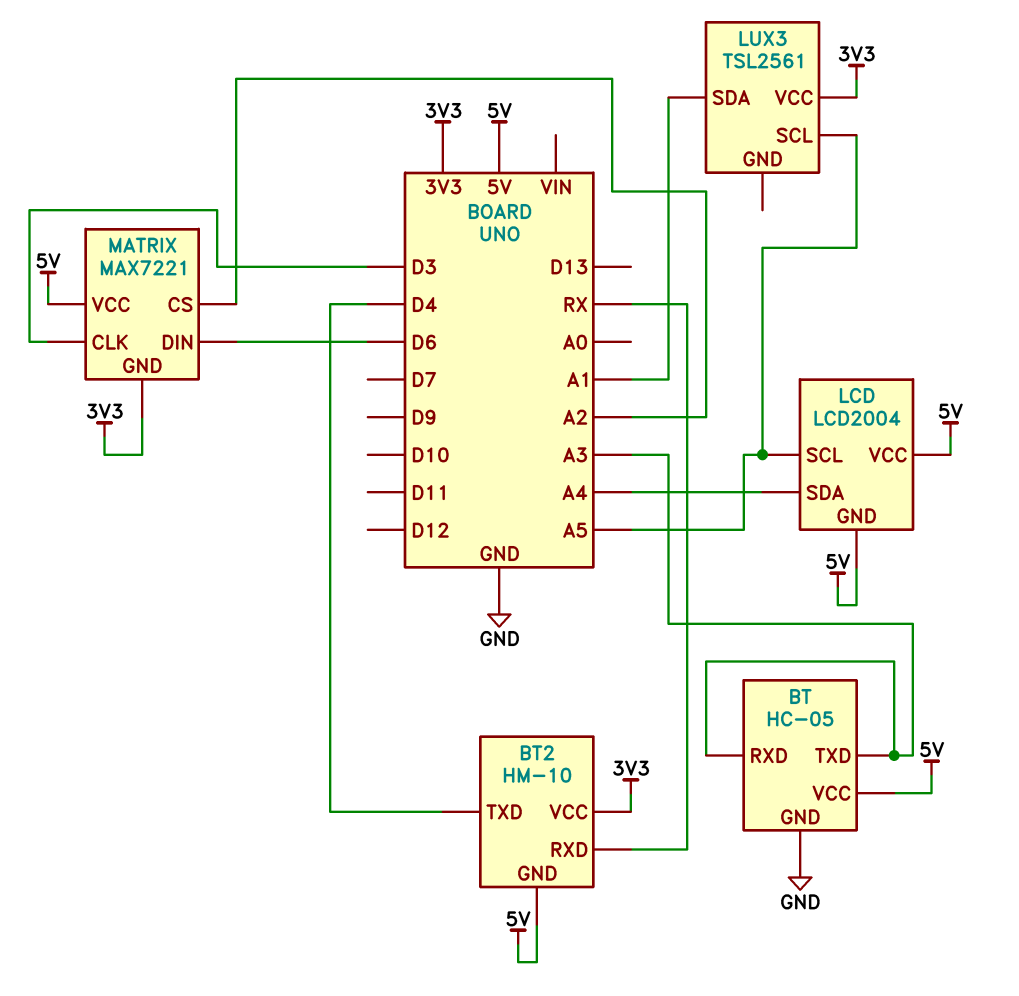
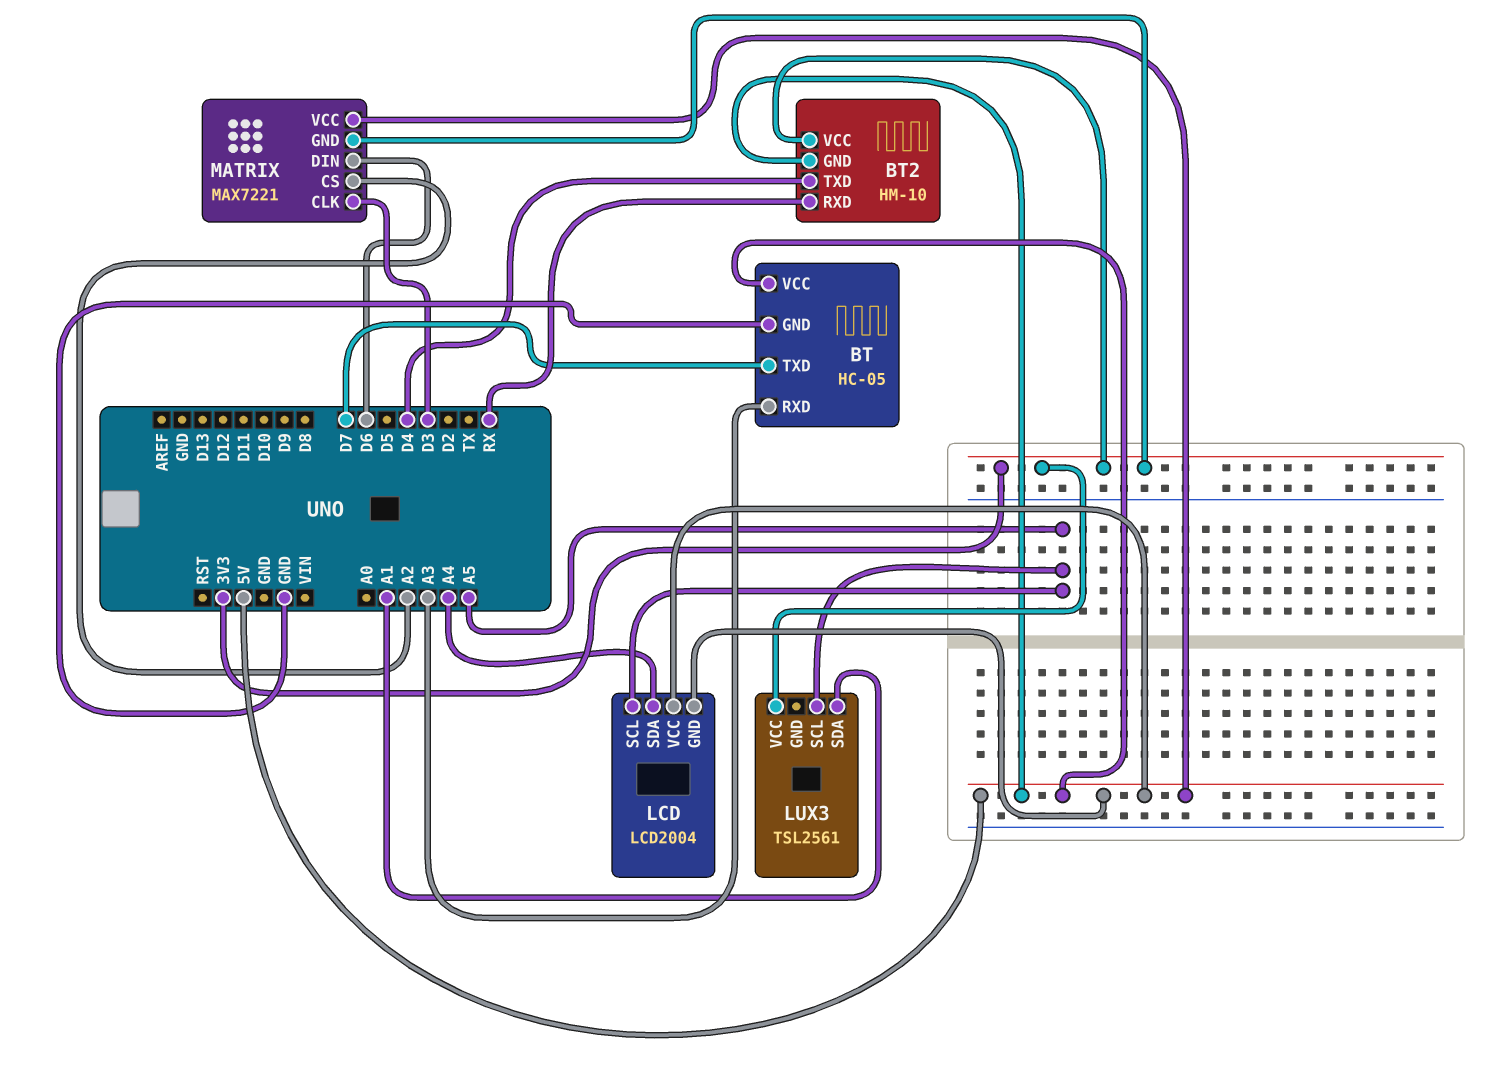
BT pin TXD: A3 -> D7

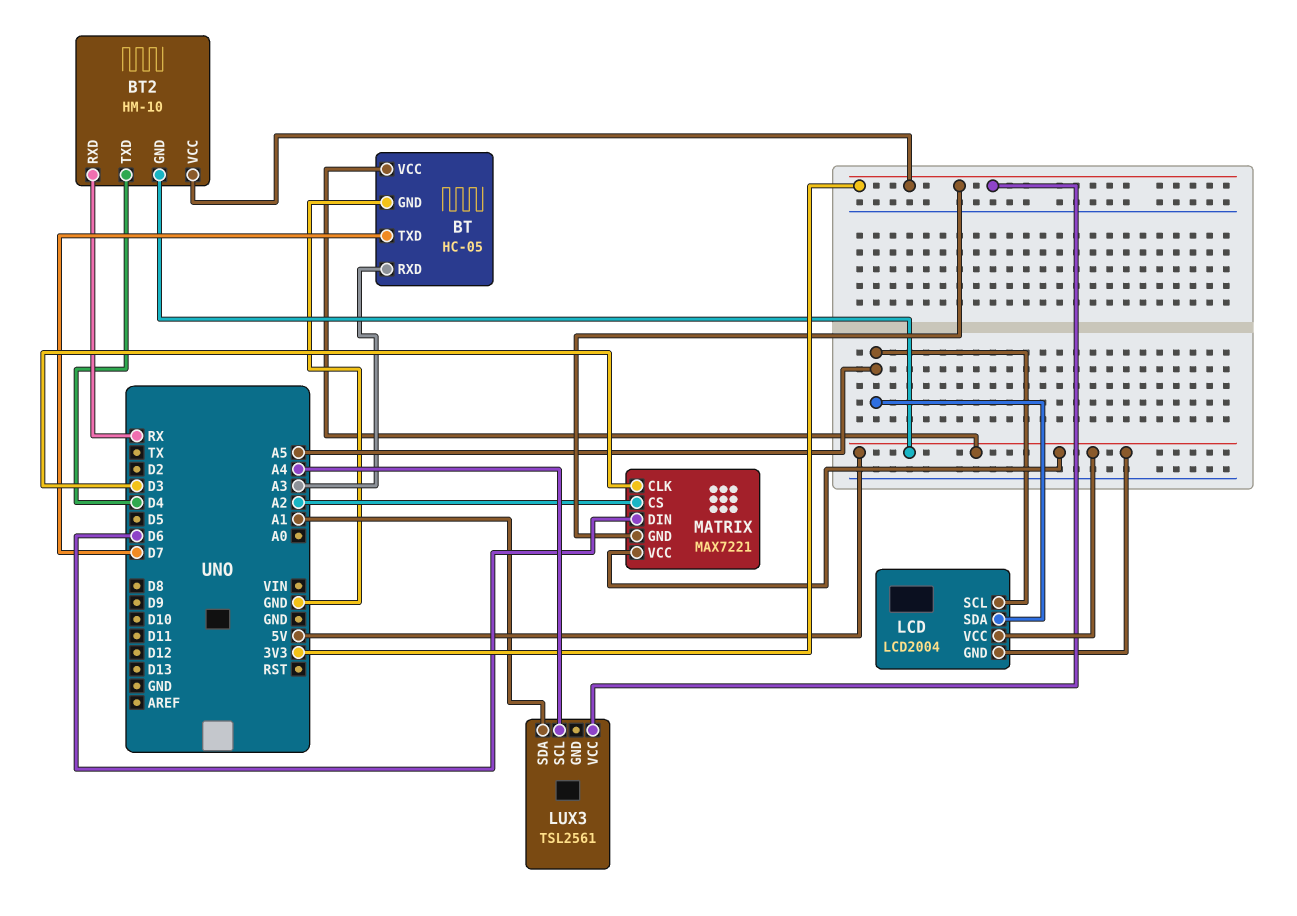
LCD pin SDA: A4 -> A5
LUX3 pin SCL: A5 -> A4

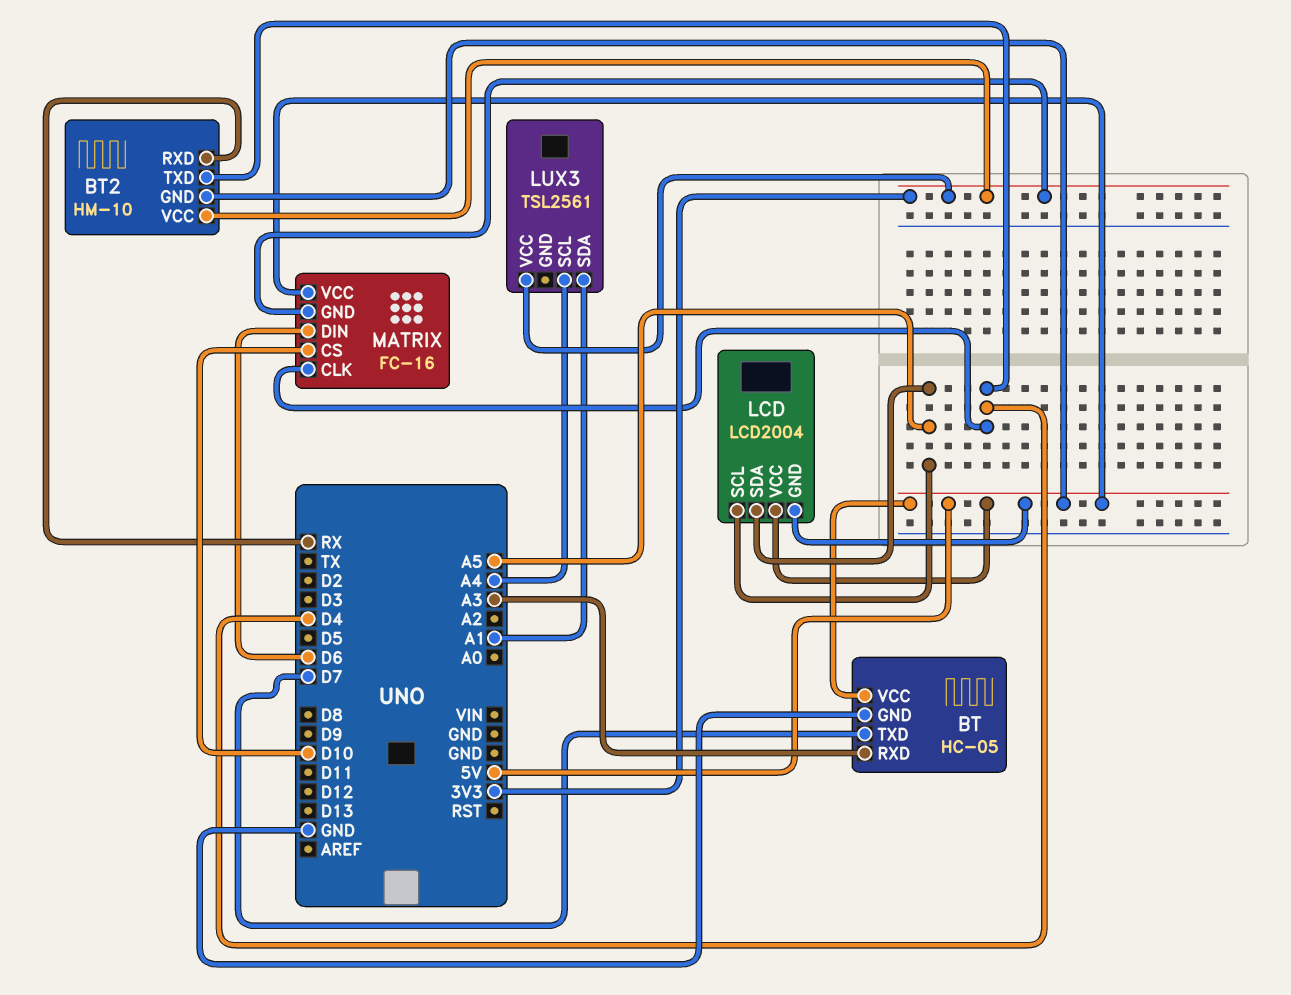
MATRIX: MAX7221 -> FC-16
MATRIX pin CLK: D3 -> D4
MATRIX pin CS: A2 -> D10

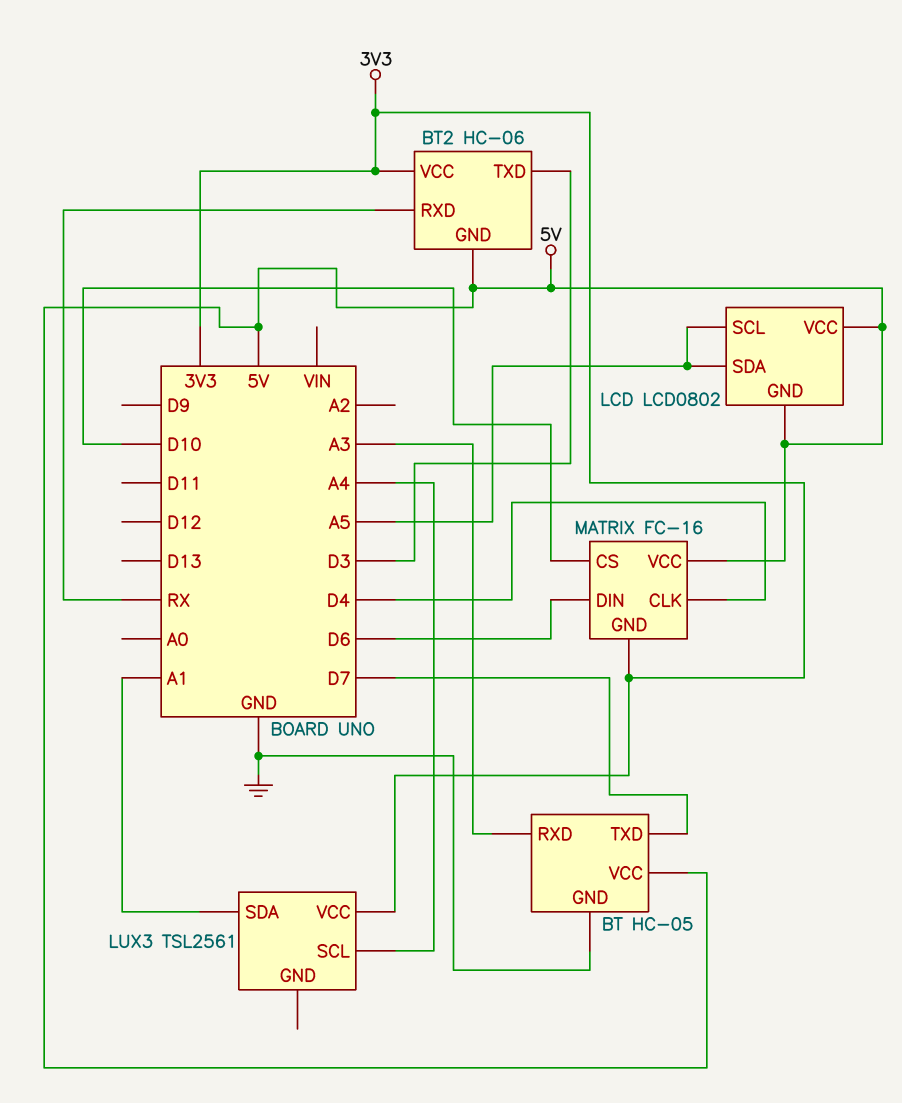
BT2: HM-10 -> HC-06
BT2 pin TXD: D4 -> D3
LCD: LCD2004 -> LCD0802

